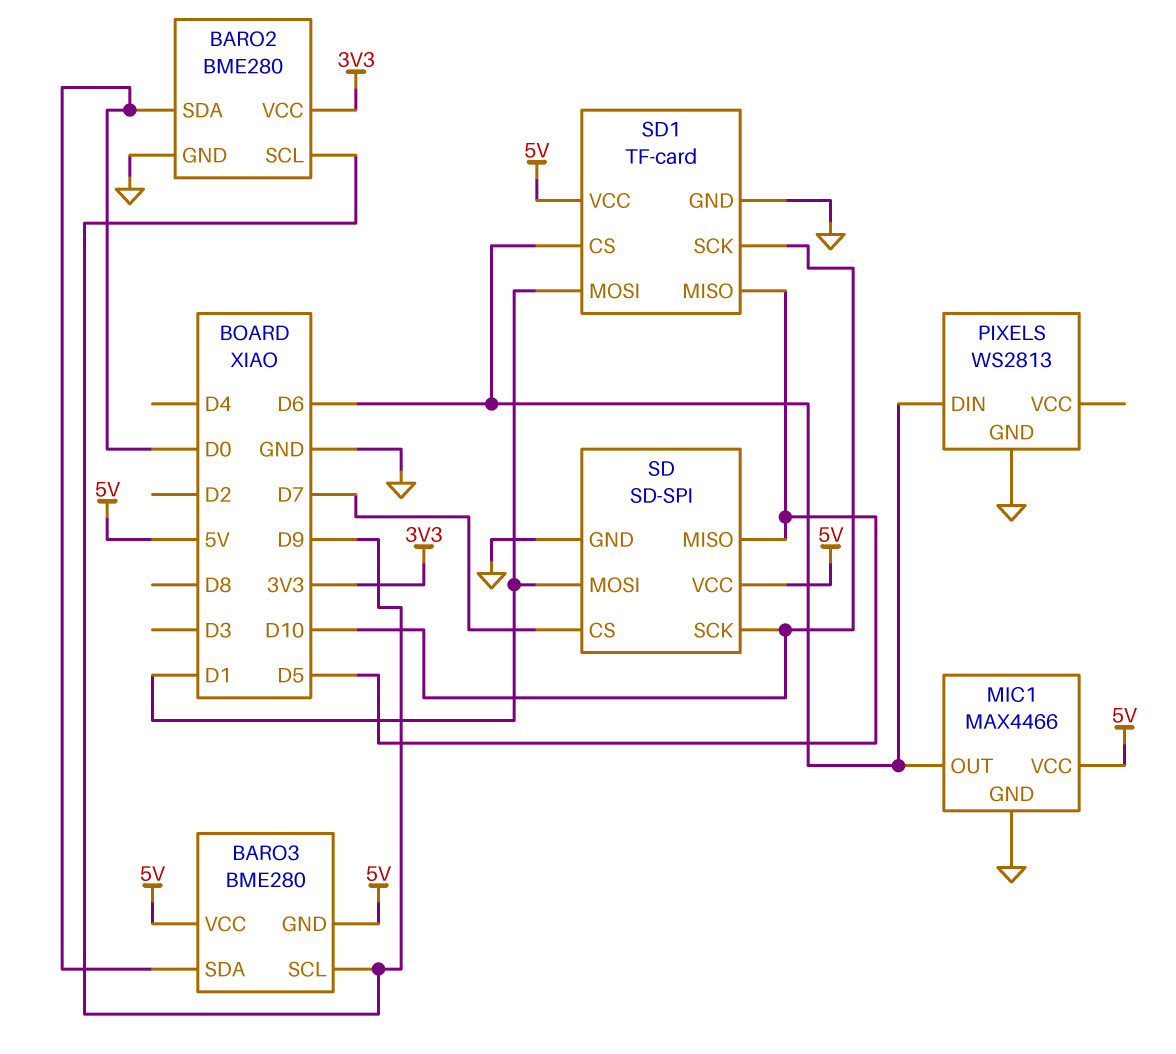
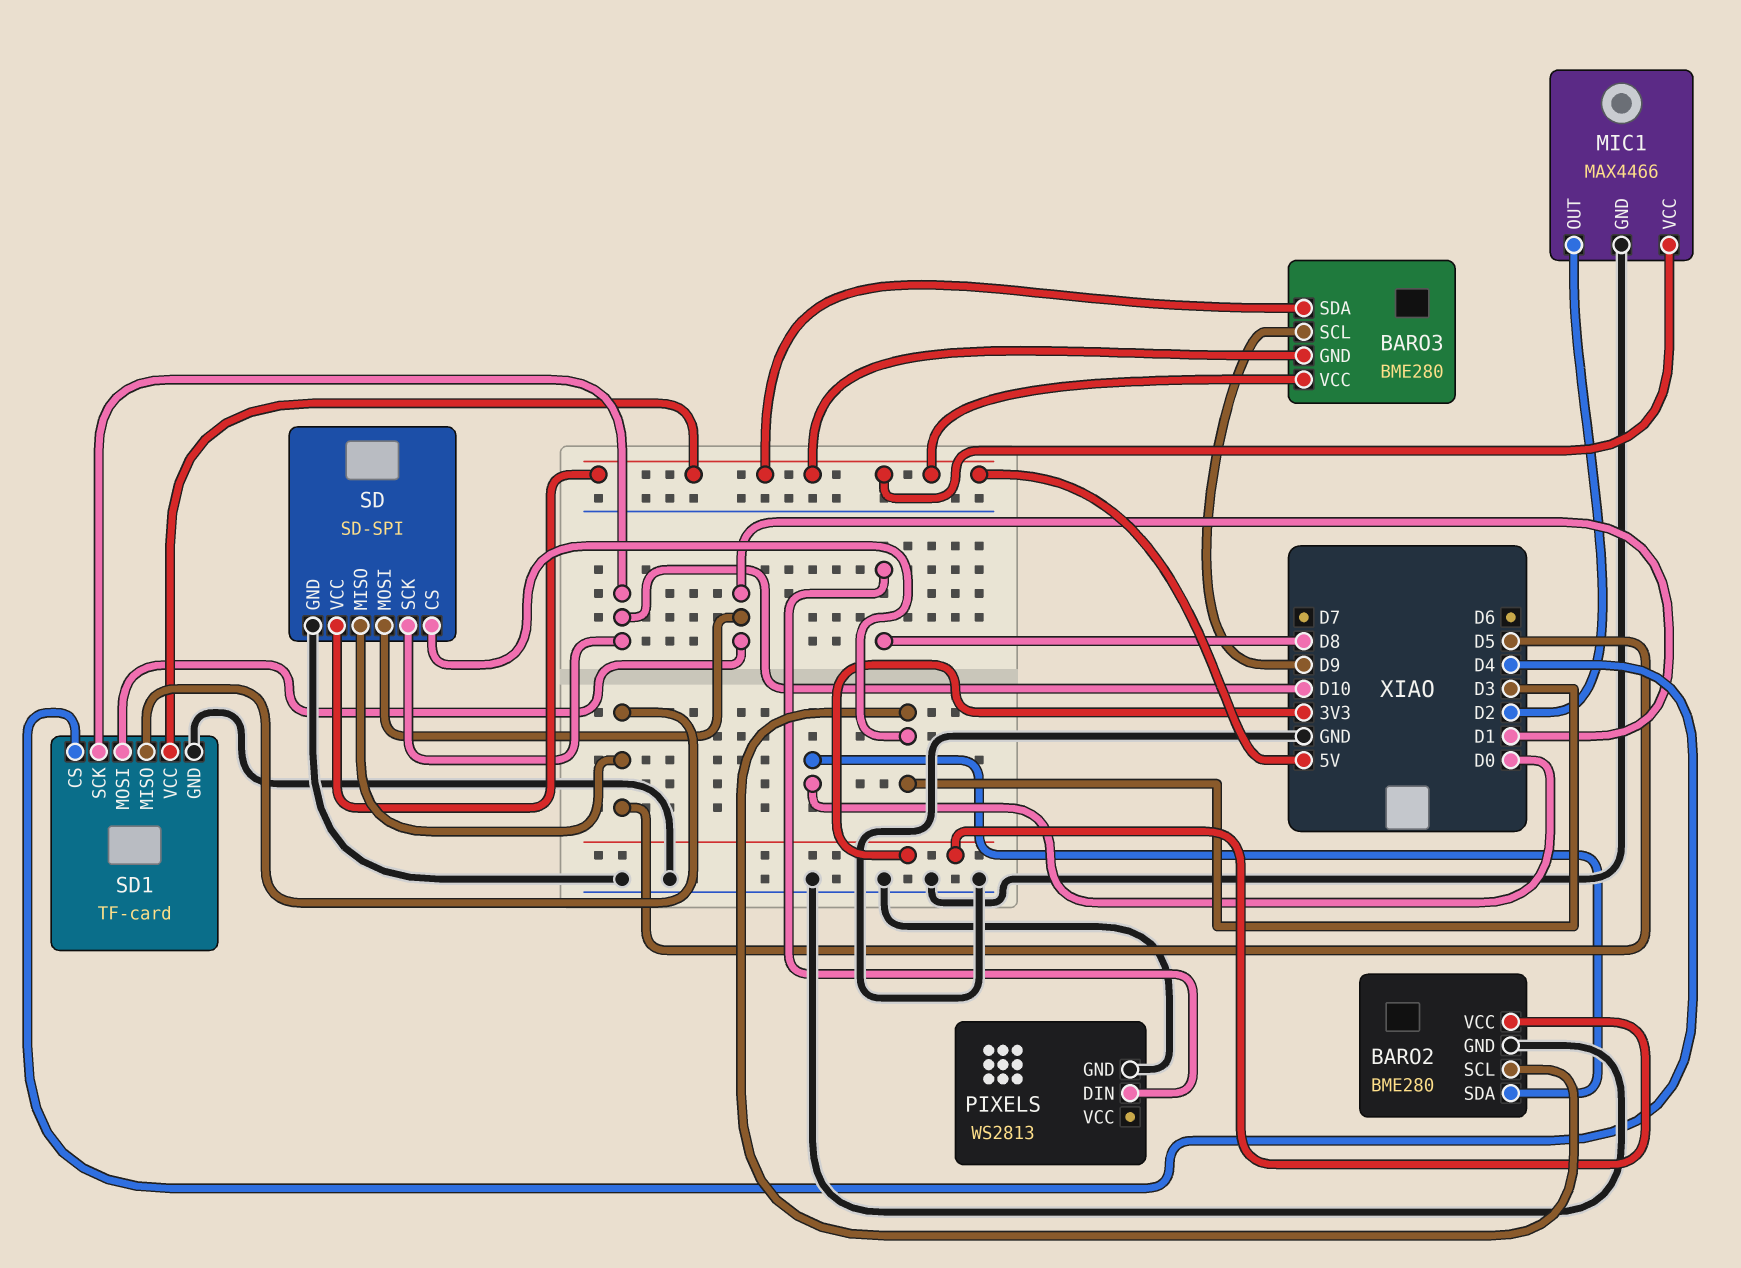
BARO2 pin SCL: D9 -> D3
BARO3 pin SDA: D0 -> 5V
MIC1 pin OUT: D6 -> D2
PIXELS pin DIN: D6 -> D8
SD pin CS: D7 -> D3
SD1 pin CS: D6 -> D4

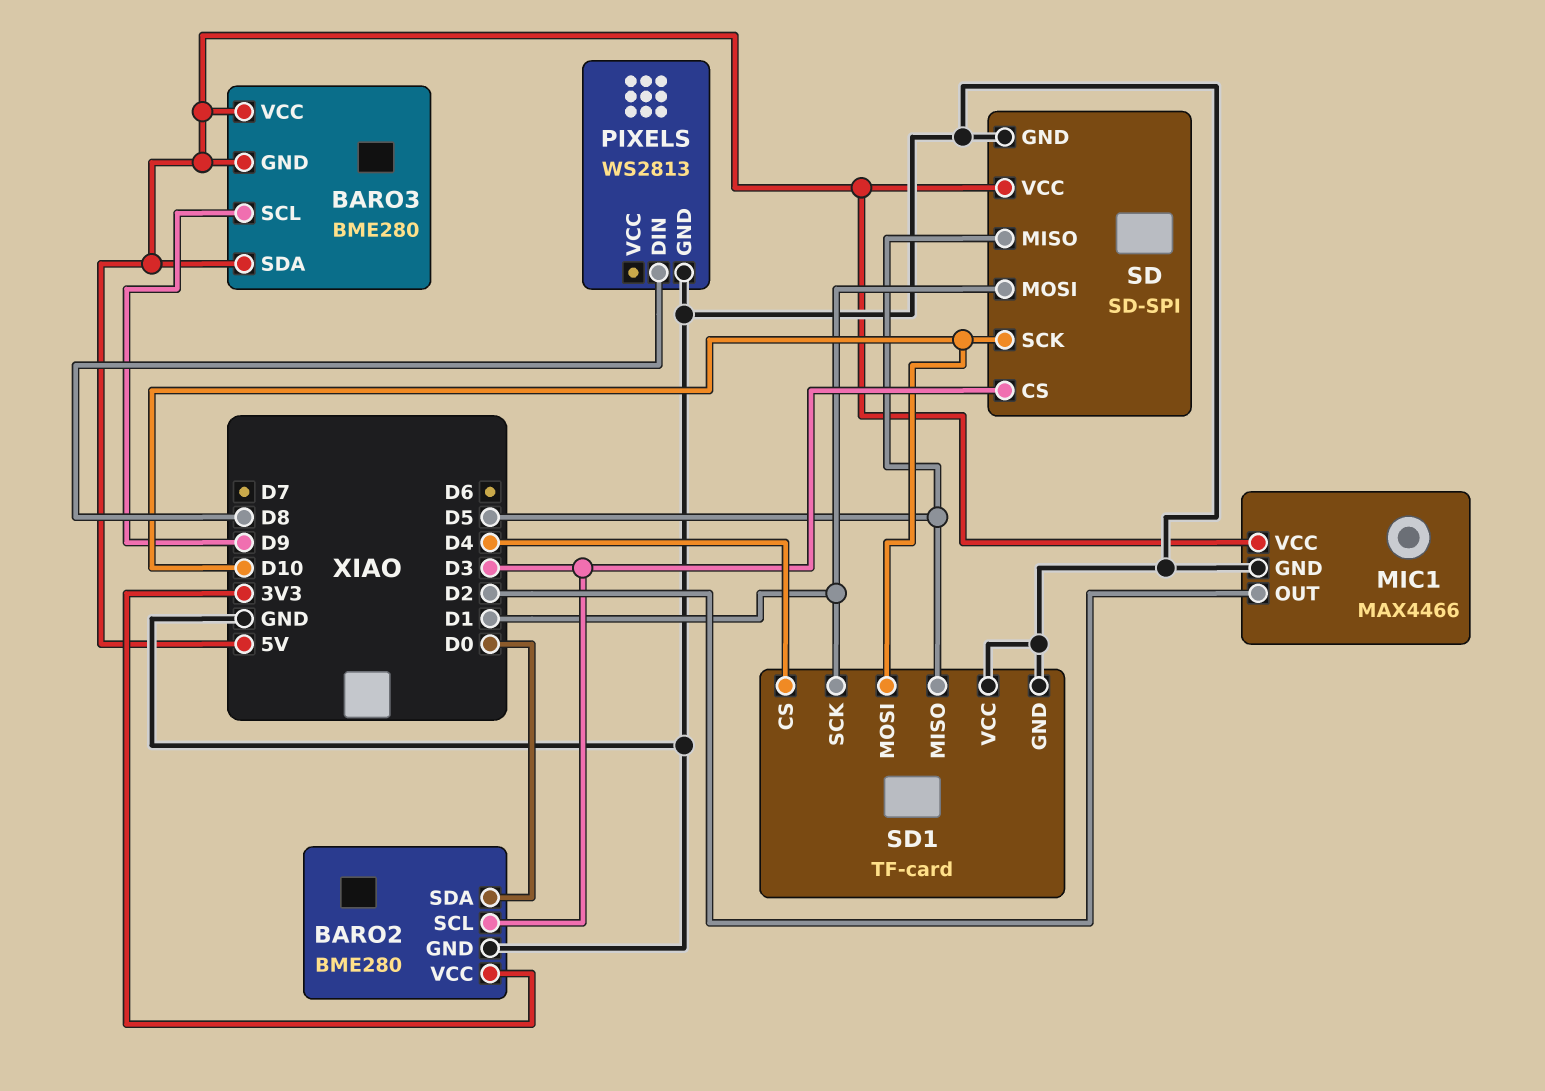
SD1 pin MOSI: D1 -> D10
SD1 pin SCK: D10 -> D1
SD1 pin VCC: 5V -> GND

